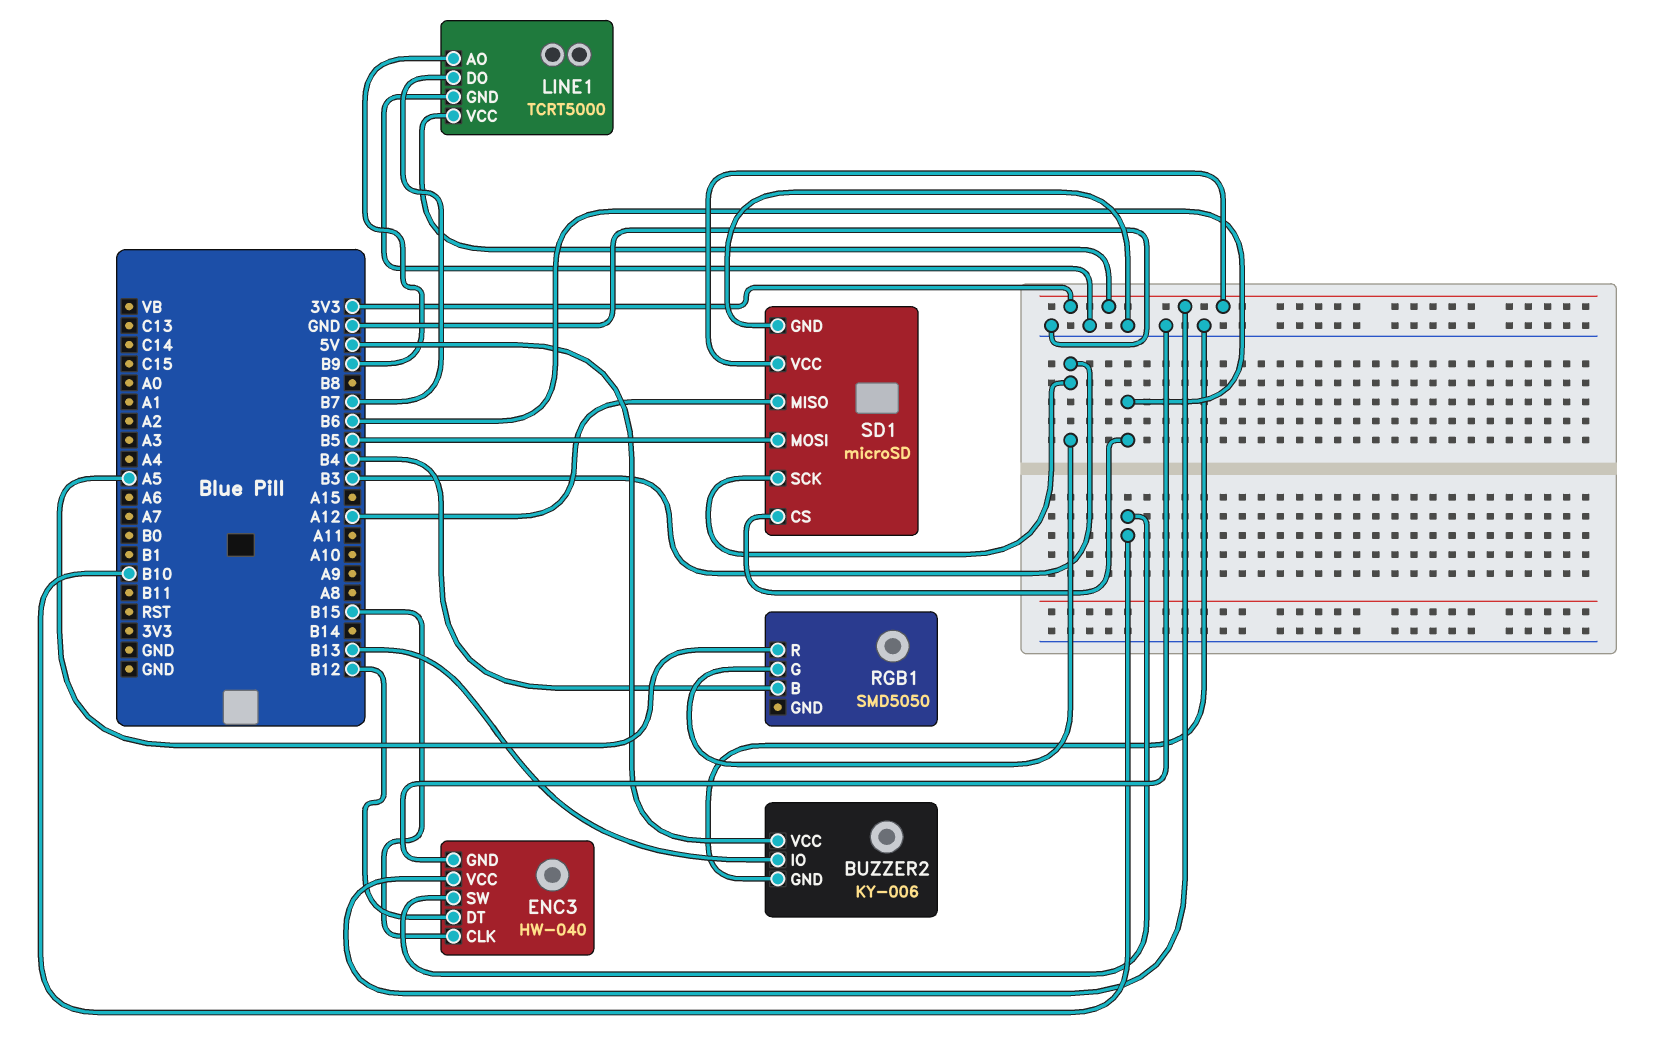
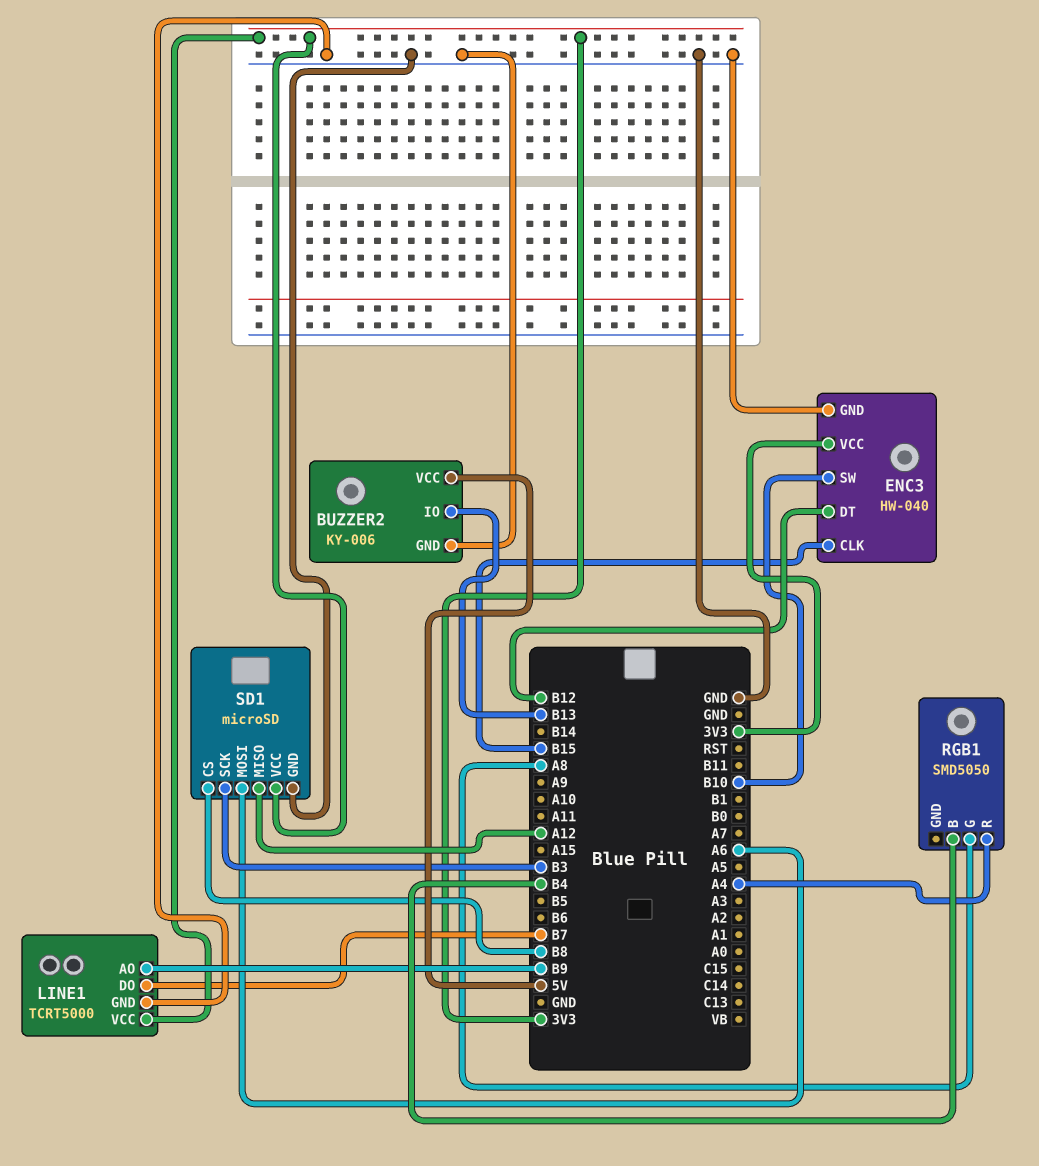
RGB1 pin G: B3 -> A8
RGB1 pin R: A5 -> A4
SD1 pin CS: B6 -> B8
SD1 pin MOSI: B5 -> A6

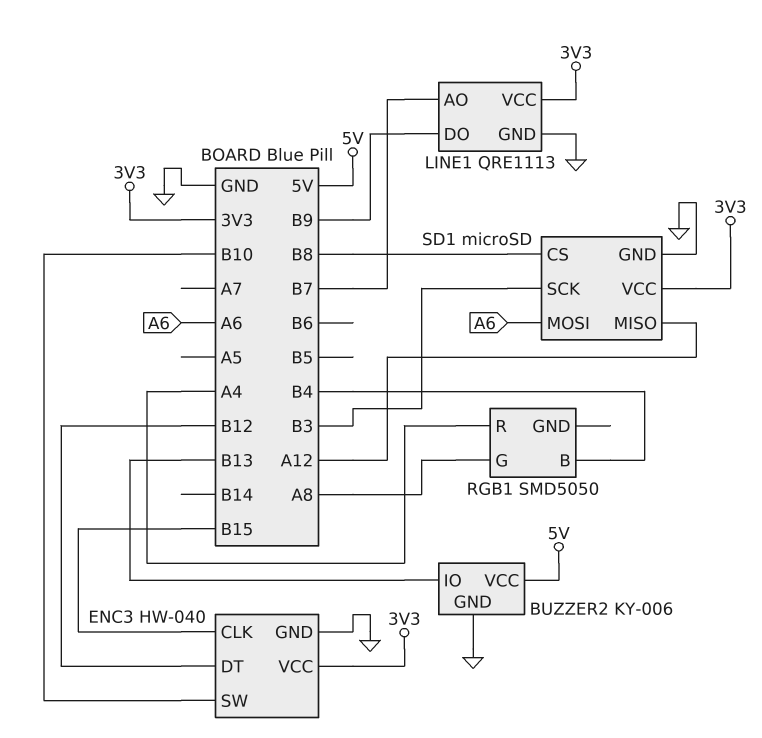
LINE1: TCRT5000 -> QRE1113
LINE1 pin AO: B9 -> B7
LINE1 pin DO: B7 -> B9

